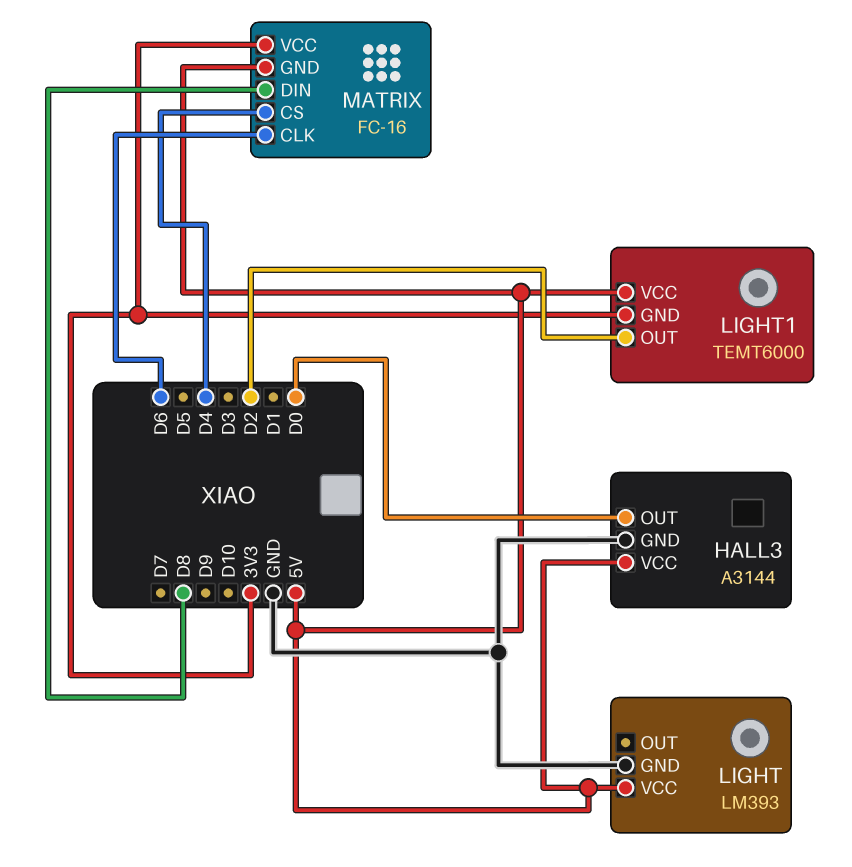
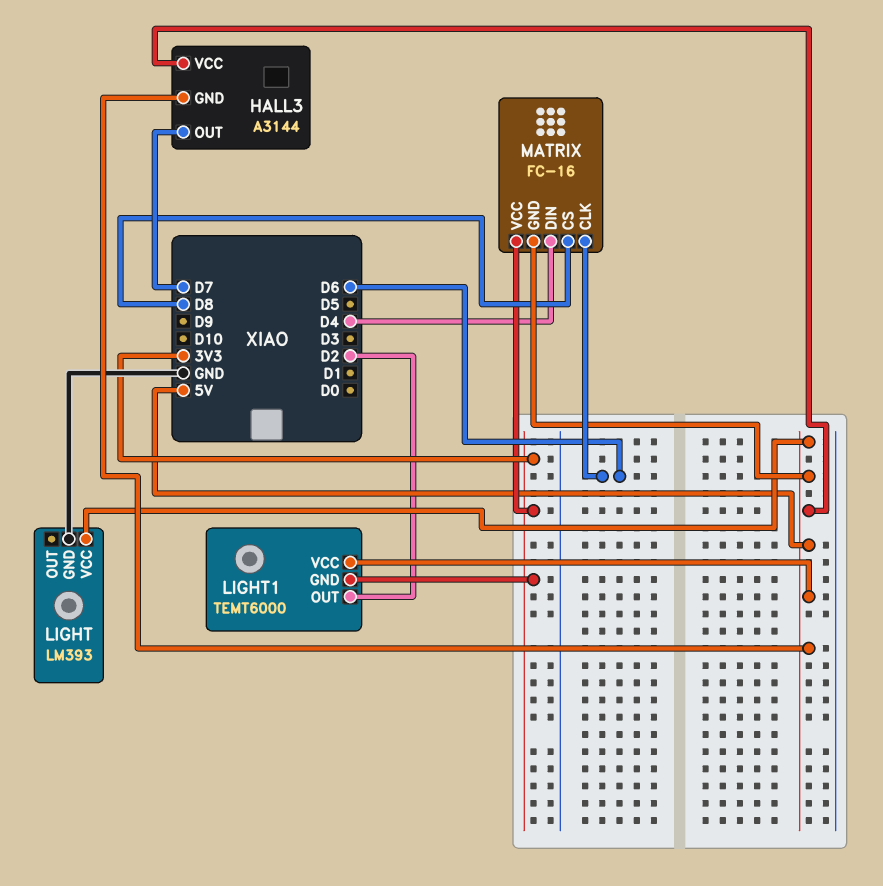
HALL3 pin GND: GND -> 5V
HALL3 pin OUT: D0 -> D7
MATRIX pin CS: D4 -> D8
MATRIX pin DIN: D8 -> D4

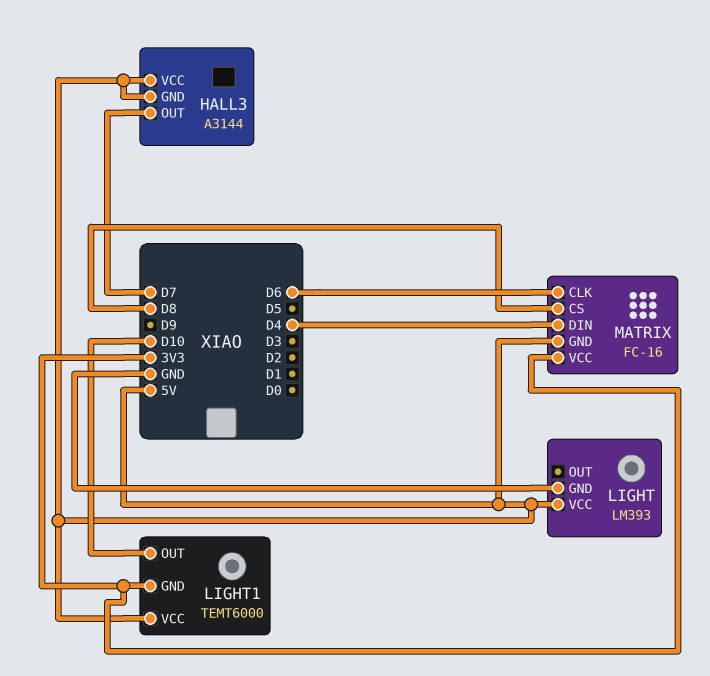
LIGHT1 pin OUT: D2 -> D10

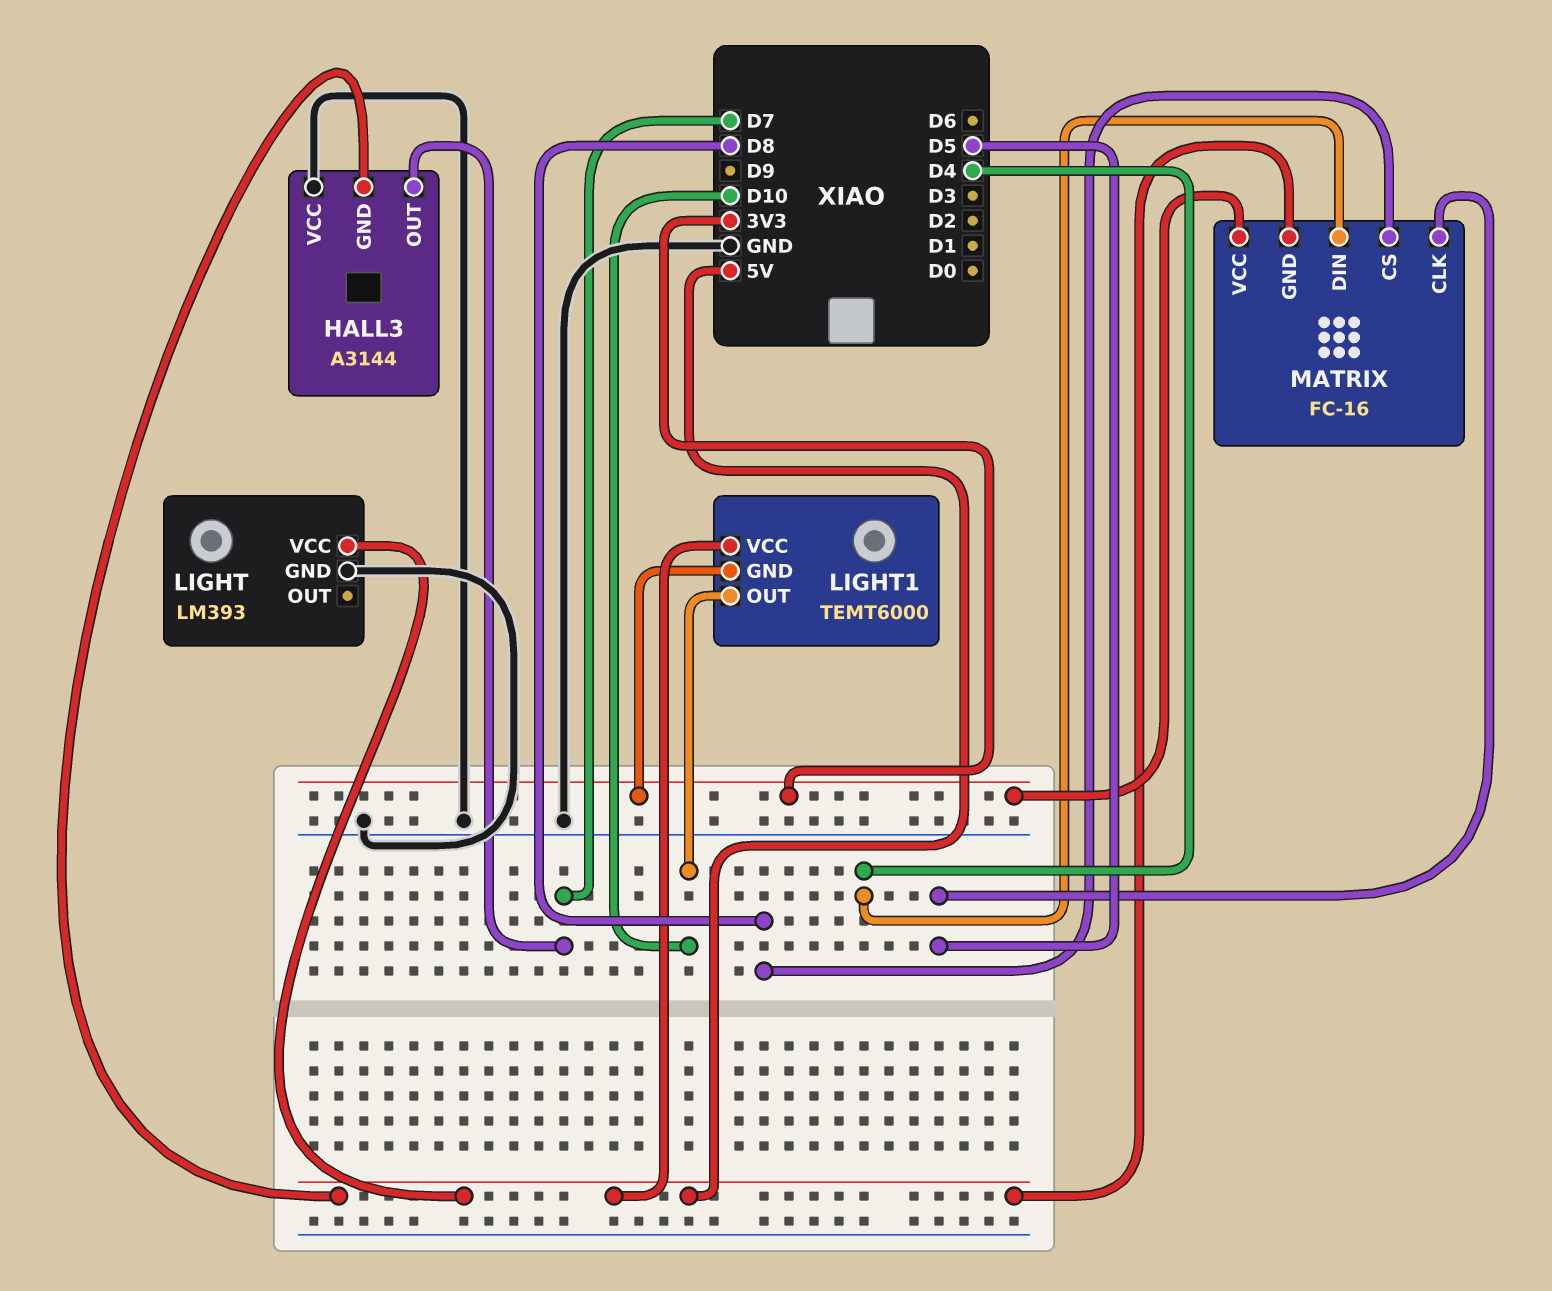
HALL3 pin VCC: 5V -> GND
MATRIX pin CLK: D6 -> D5

